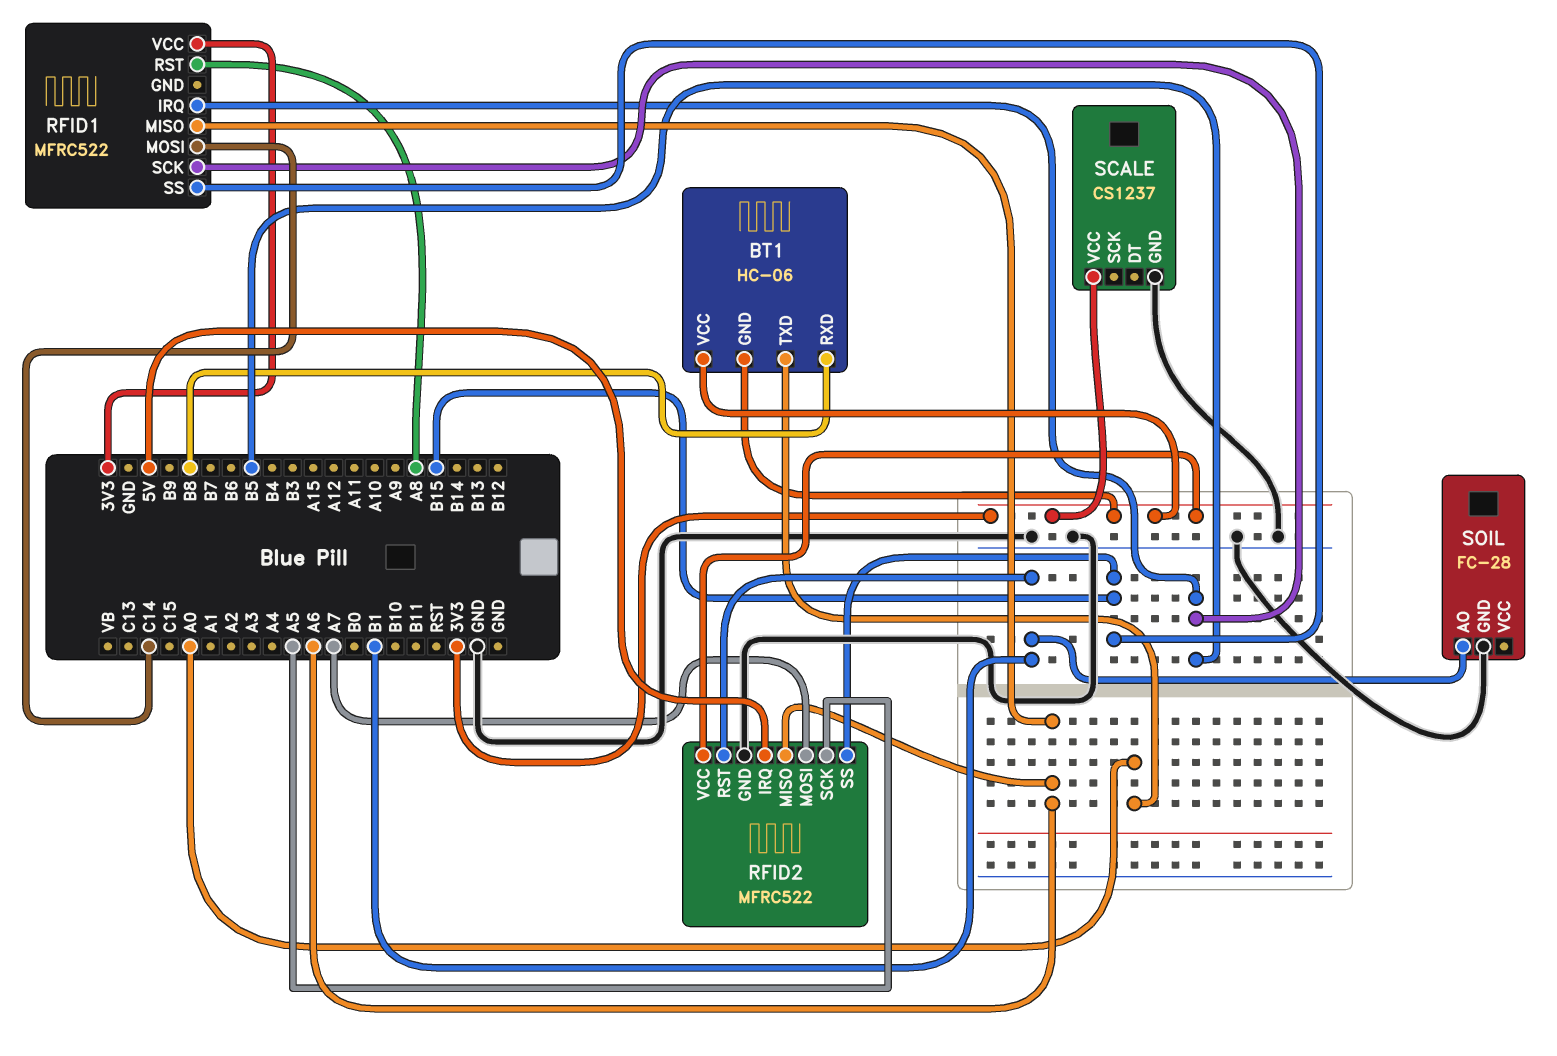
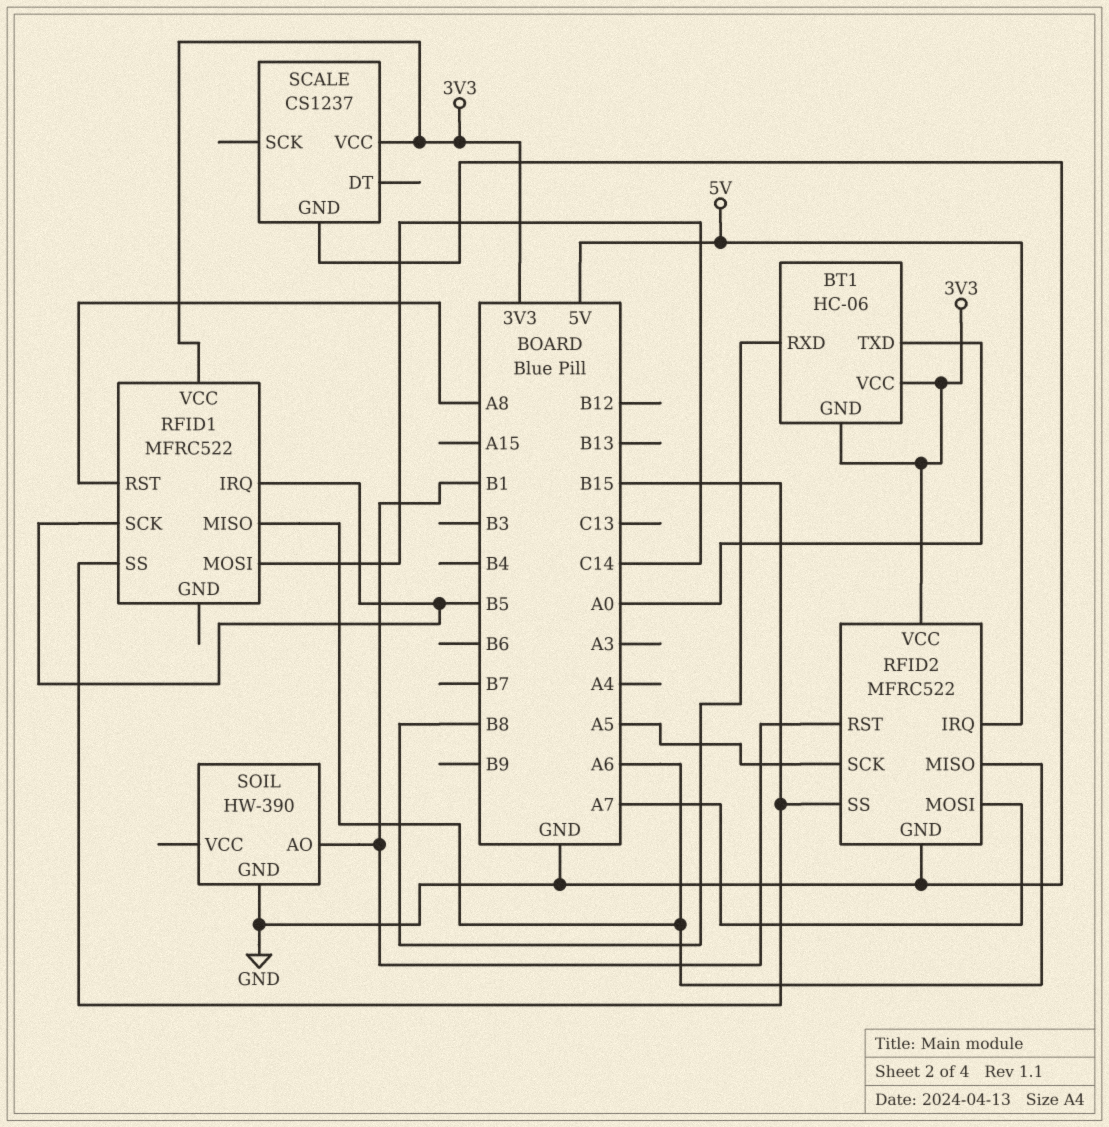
SOIL: FC-28 -> HW-390

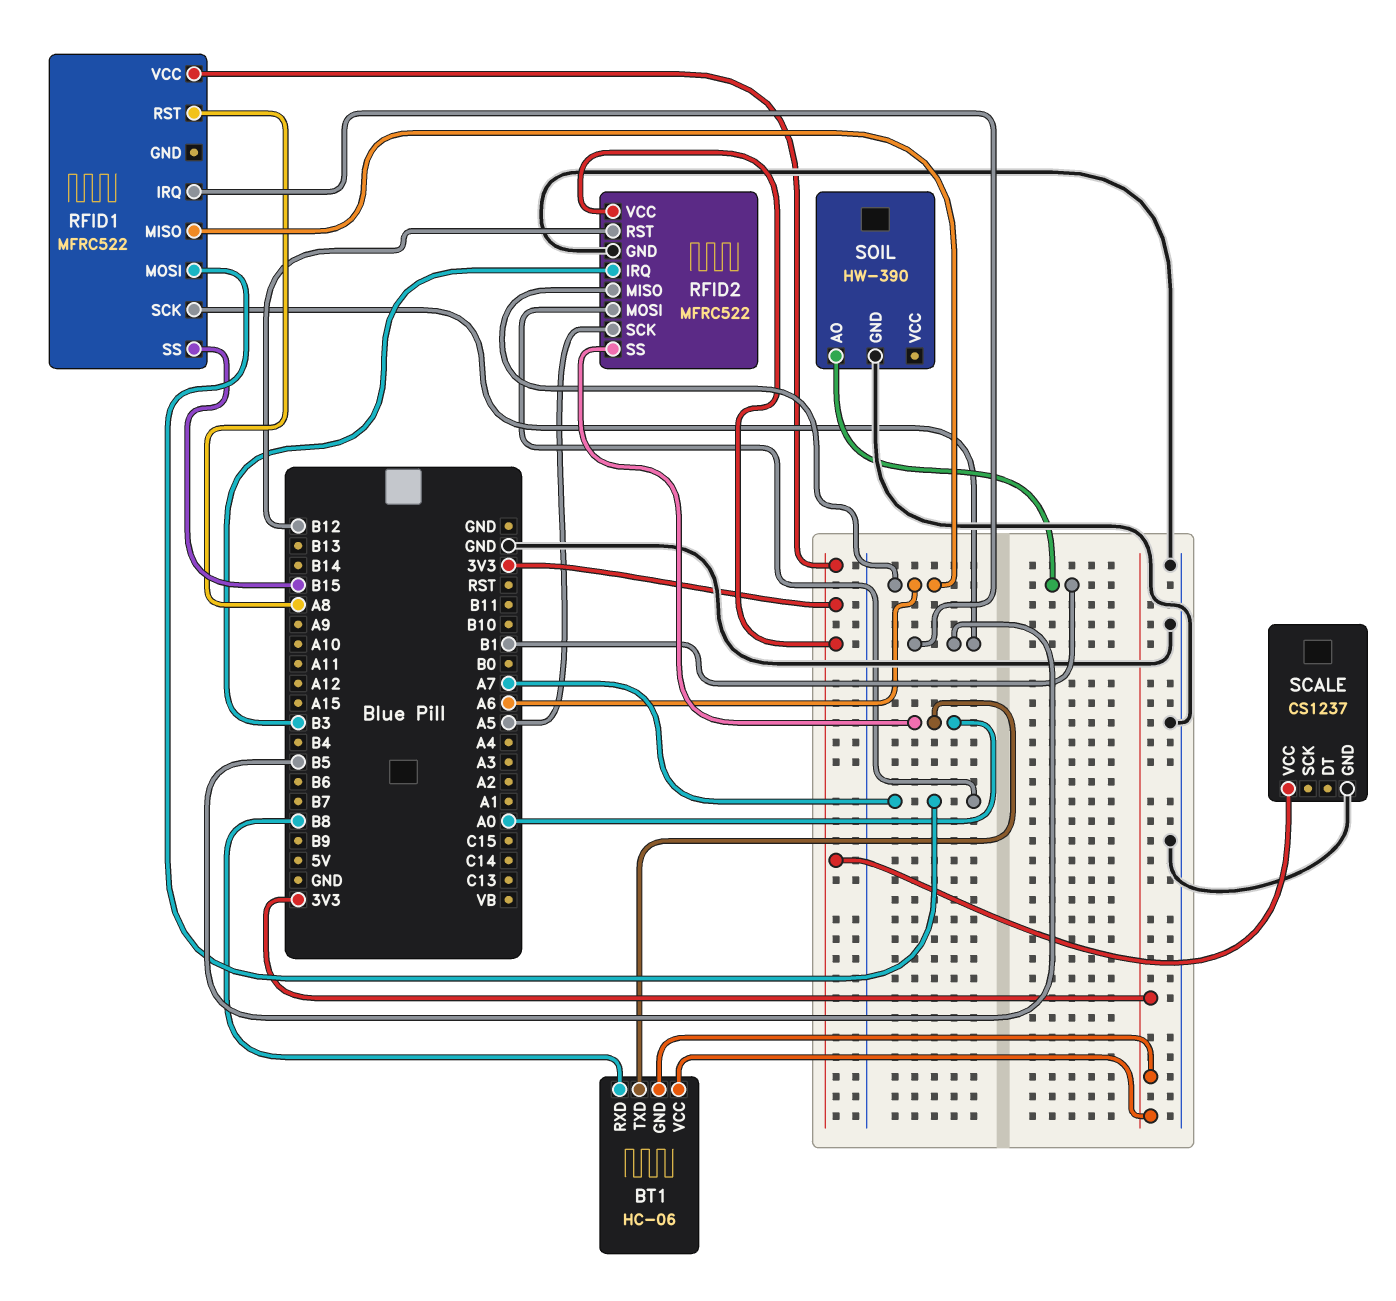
RFID1 pin MOSI: C14 -> A7
RFID2 pin IRQ: 5V -> B3
RFID2 pin RST: B1 -> B12
RFID2 pin SS: B15 -> A0

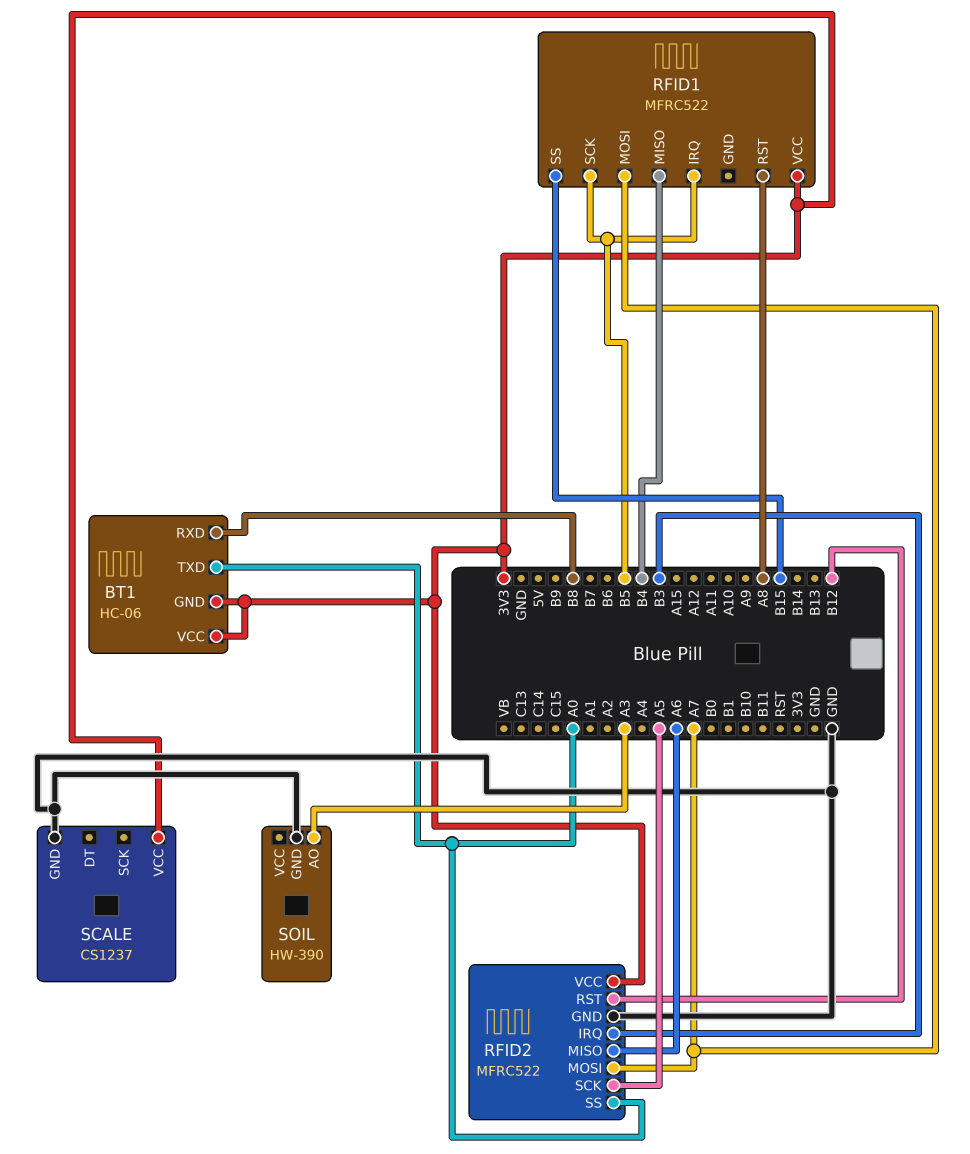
RFID1 pin MISO: A6 -> B4
SOIL pin AO: B1 -> A3

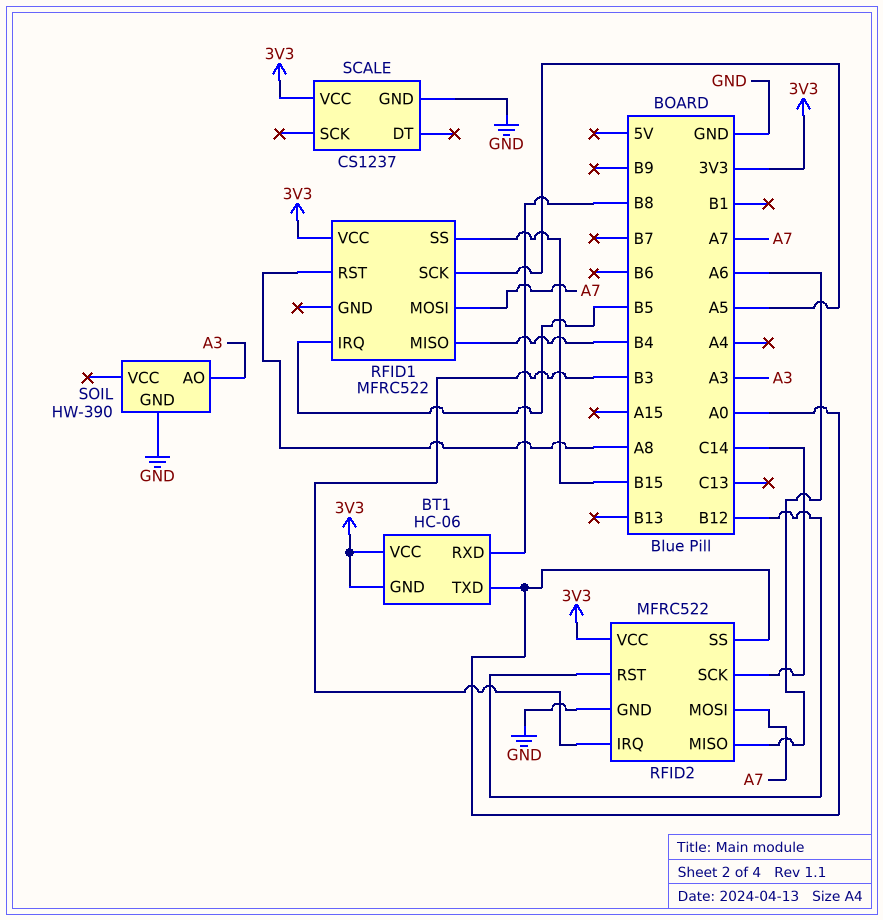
RFID1 pin SCK: B5 -> A5
RFID2 pin SCK: A5 -> C14

